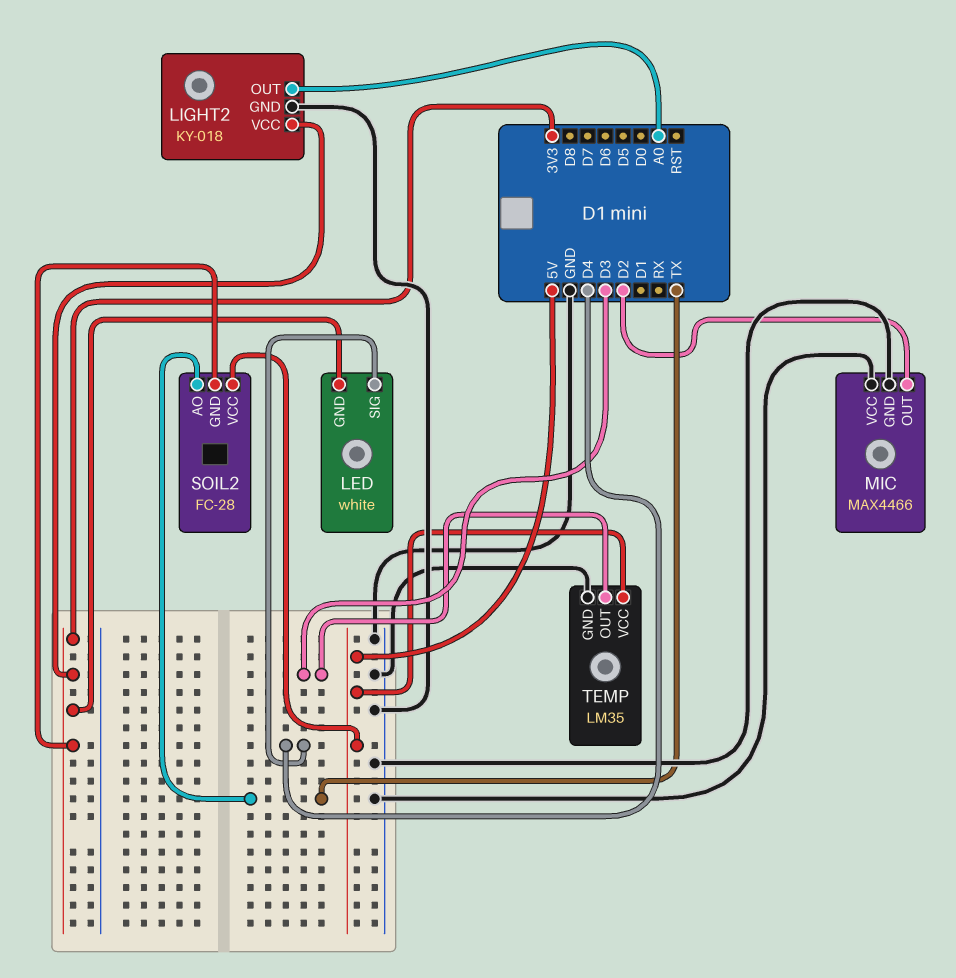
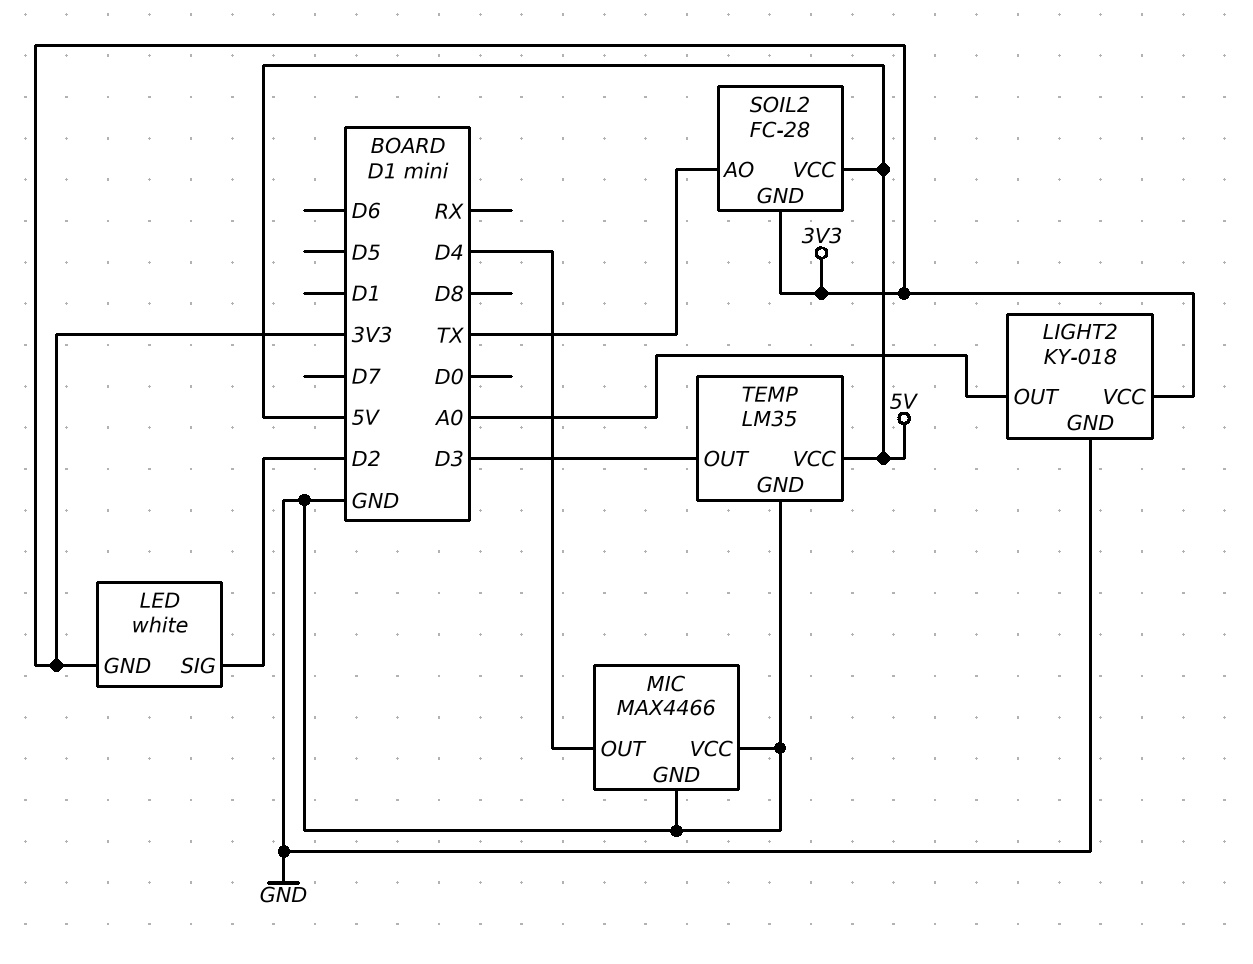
LED pin SIG: D4 -> D2
MIC pin OUT: D2 -> D4

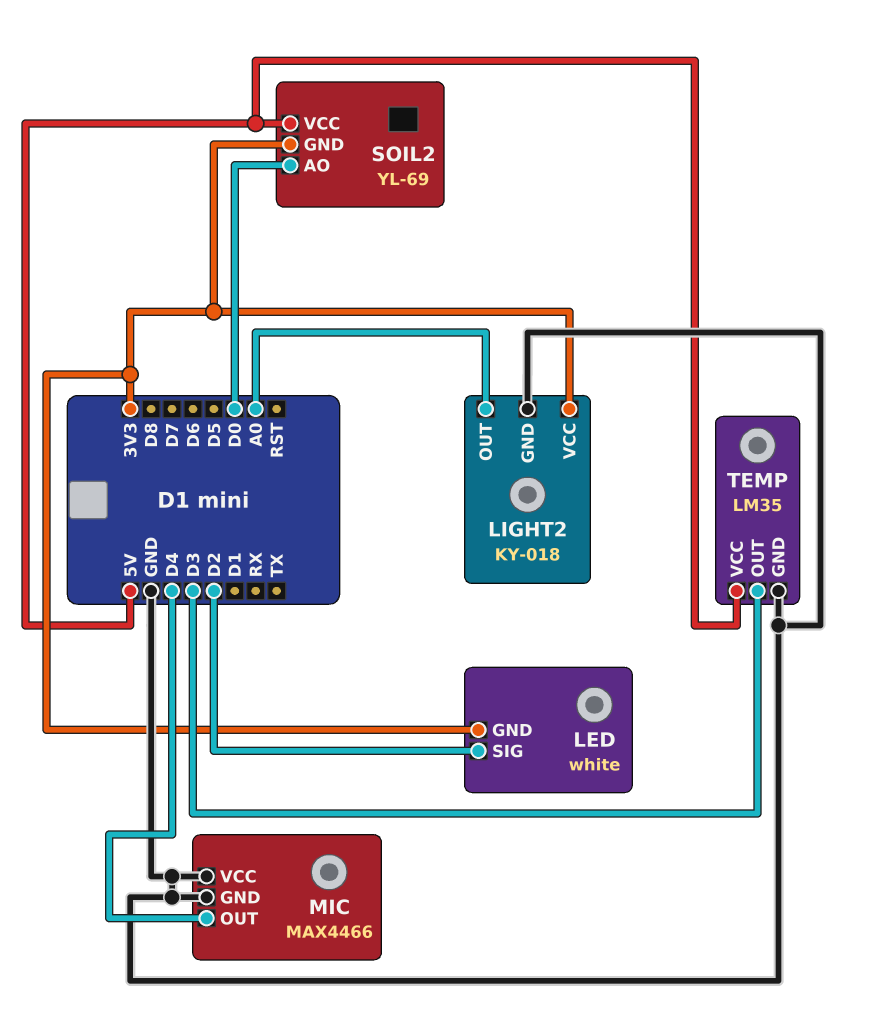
SOIL2: FC-28 -> YL-69
SOIL2 pin AO: TX -> D0

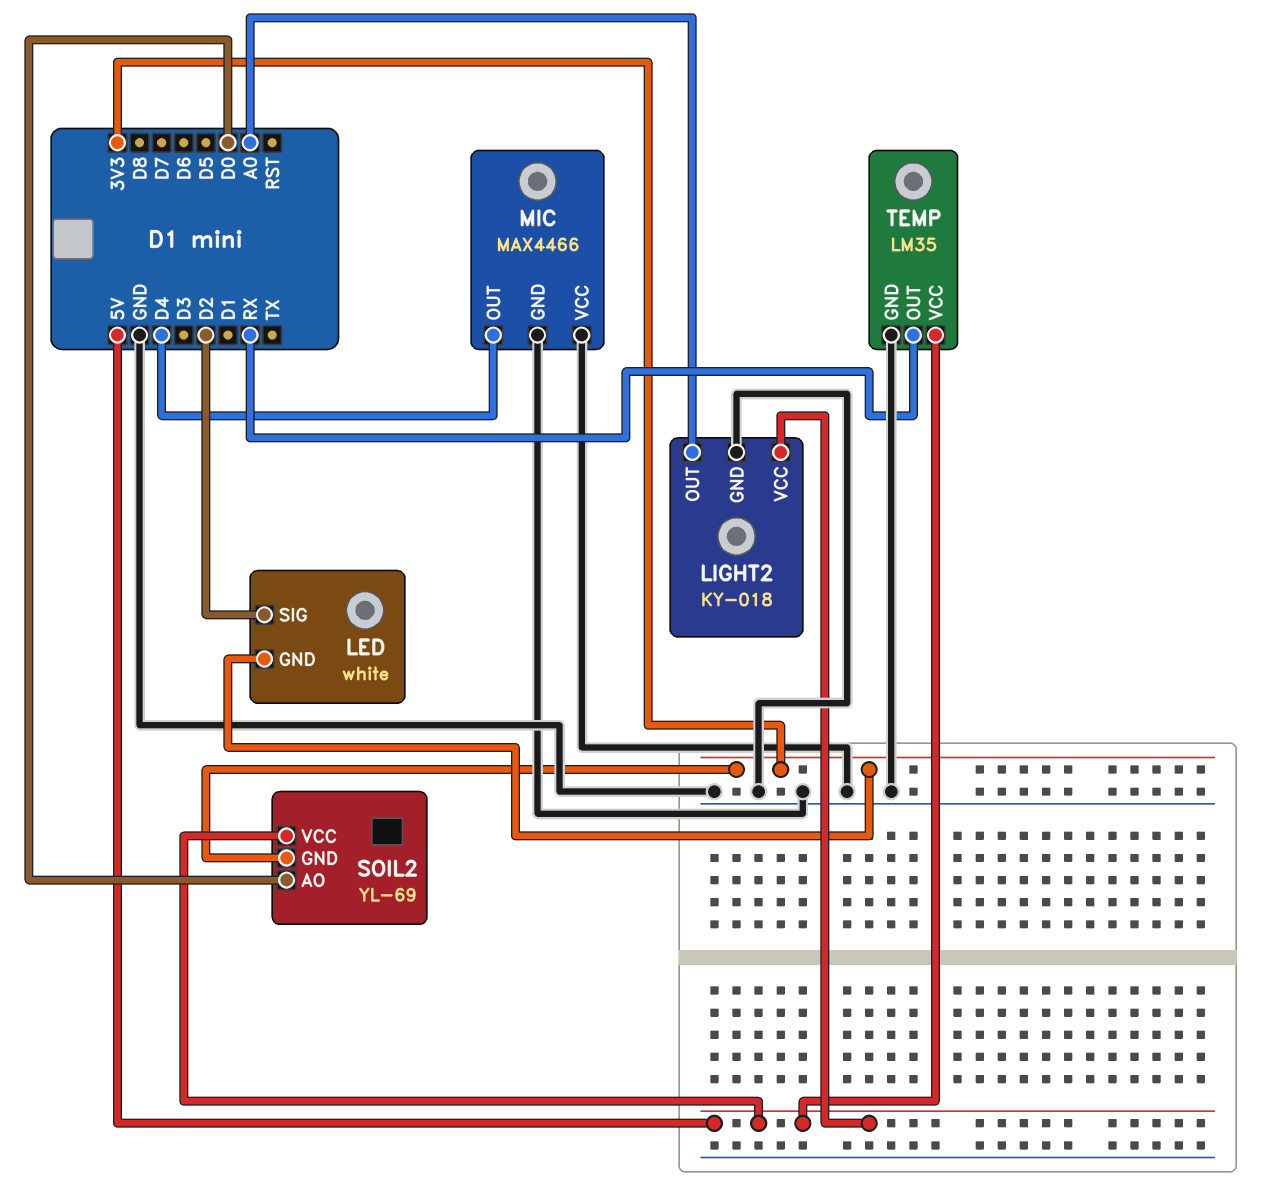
LIGHT2 pin VCC: 3V3 -> 5V
TEMP pin OUT: D3 -> RX

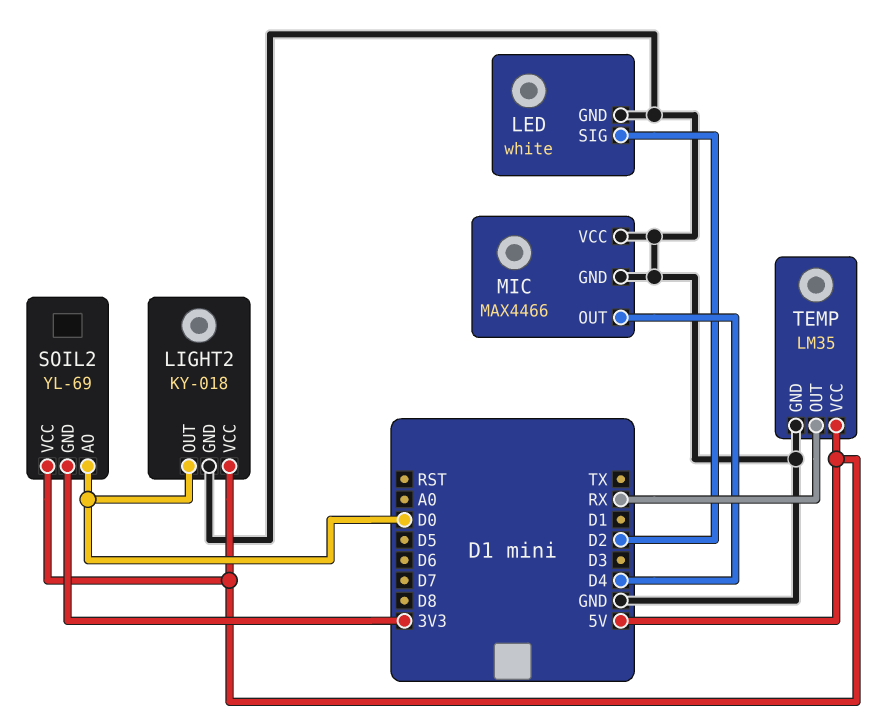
LED pin GND: 3V3 -> GND
LIGHT2 pin OUT: A0 -> D0

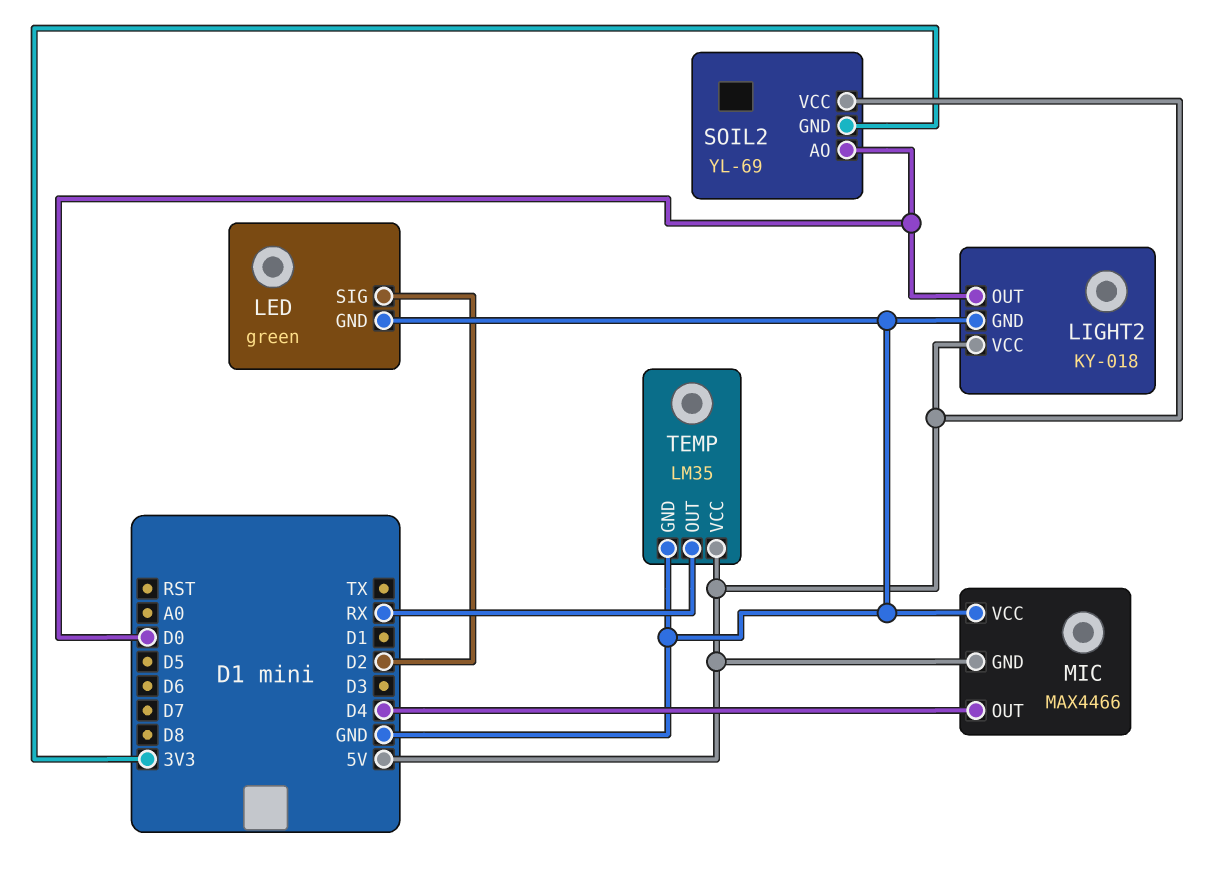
LED: white -> green
MIC pin GND: GND -> 5V

